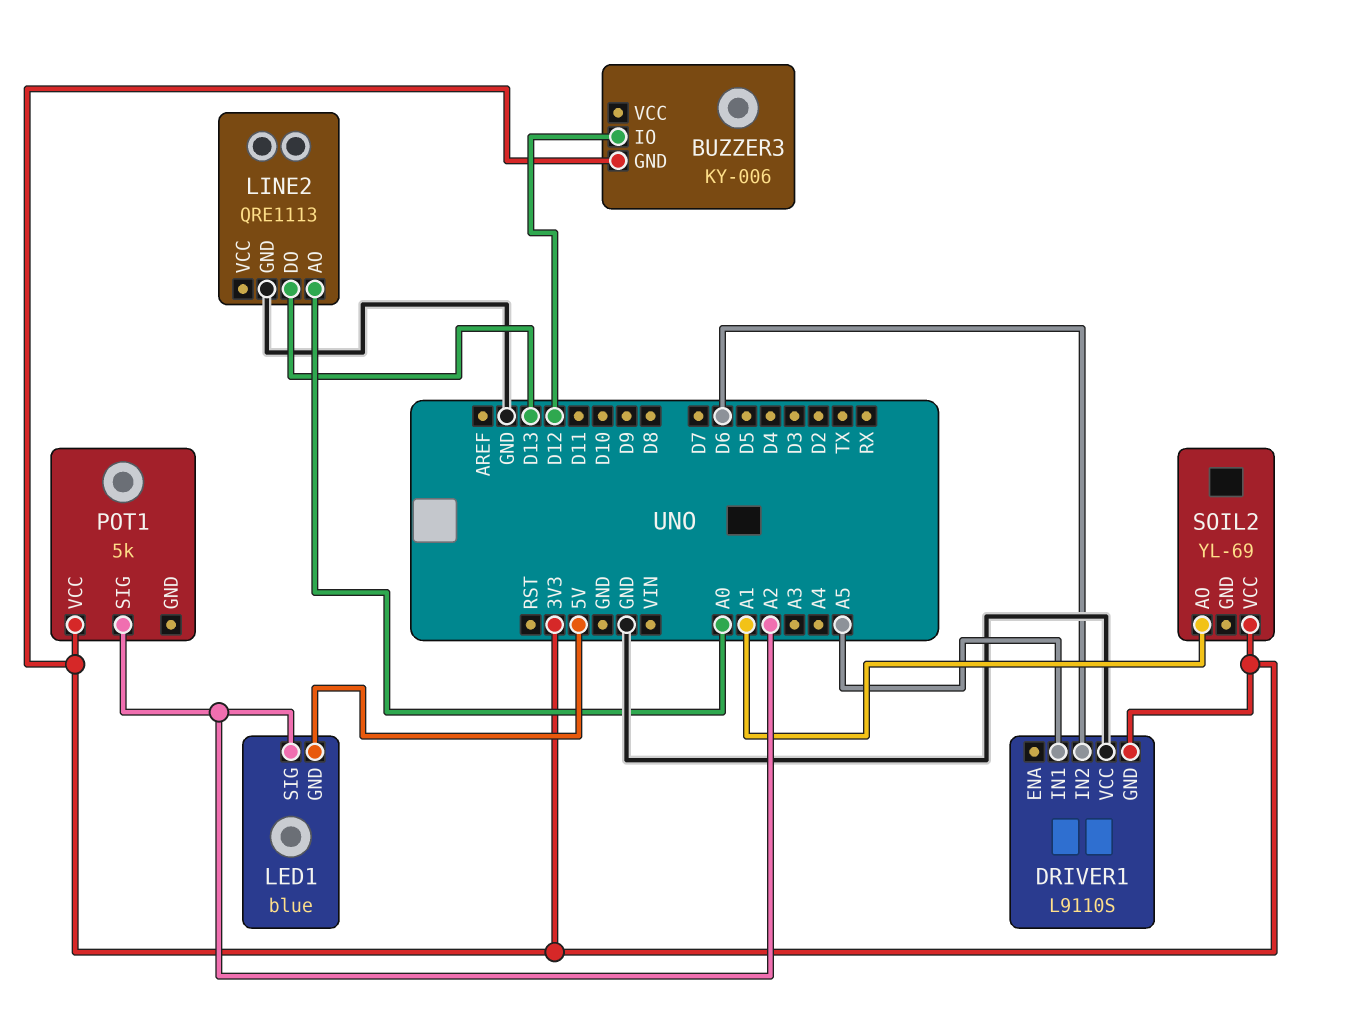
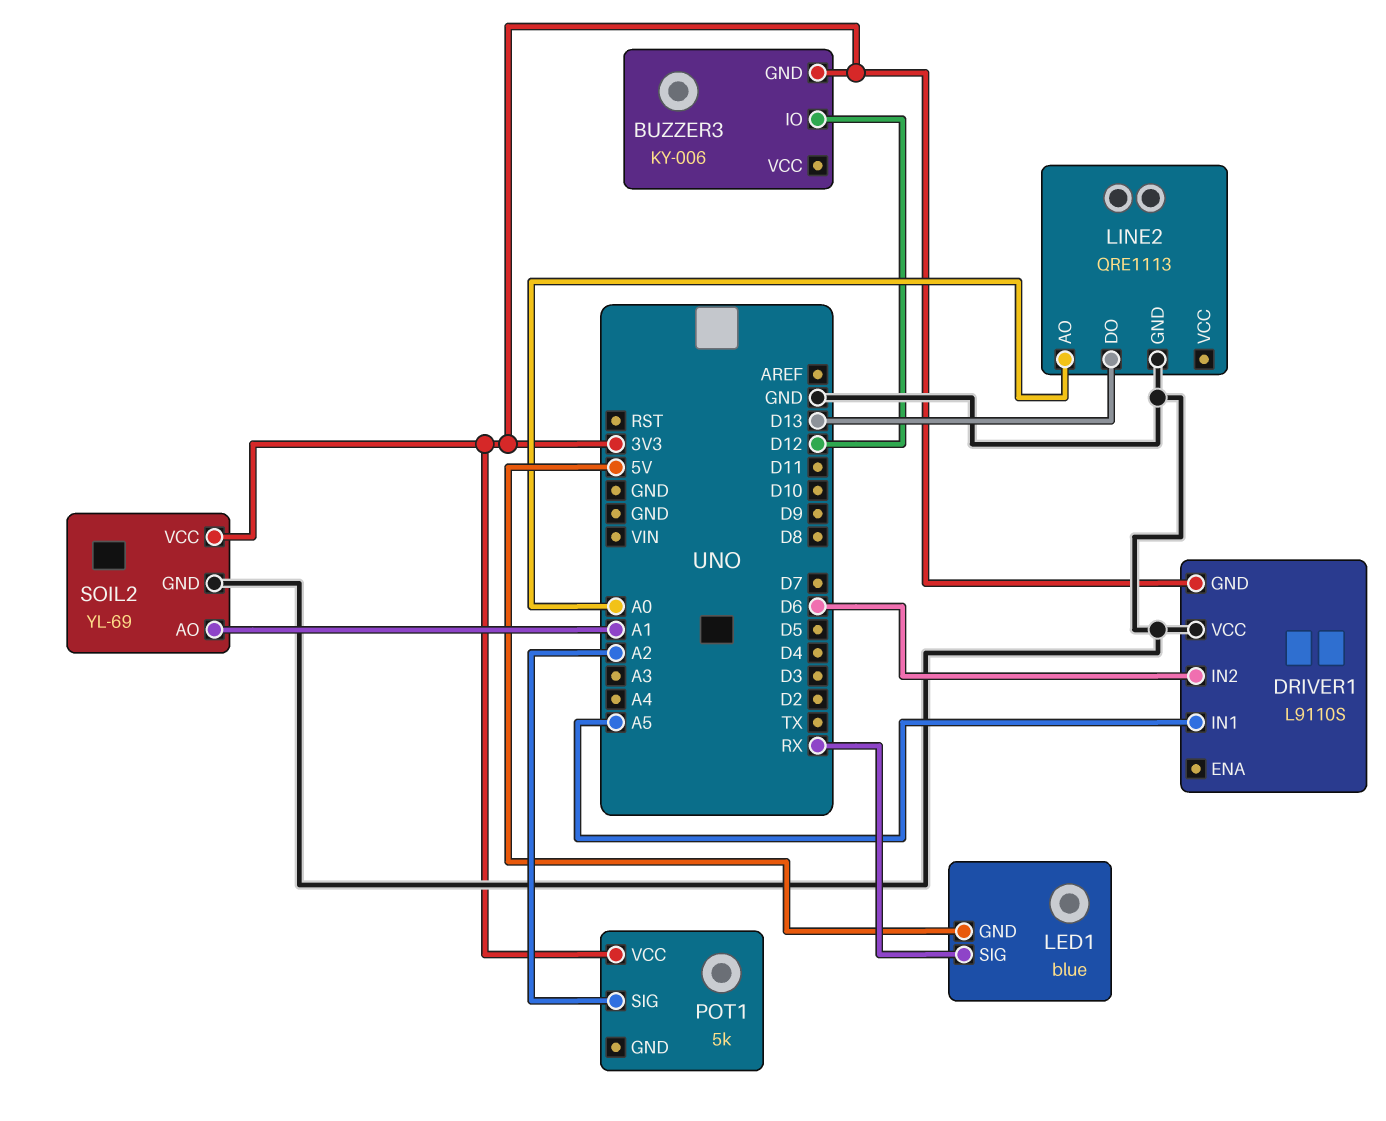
LED1 pin SIG: A2 -> RX
SOIL2 pin GND: none -> GND

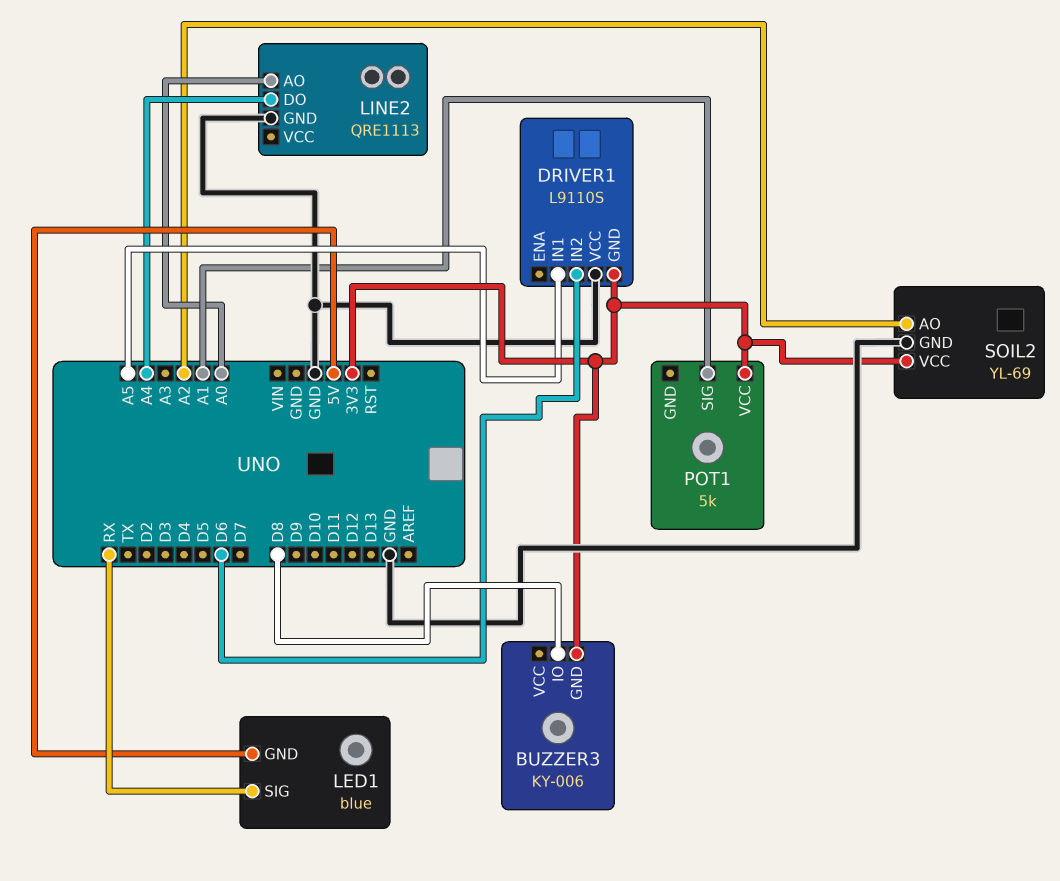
BUZZER3 pin IO: D12 -> D8
LINE2 pin DO: D13 -> A4
POT1 pin SIG: A2 -> A1
SOIL2 pin AO: A1 -> A2

